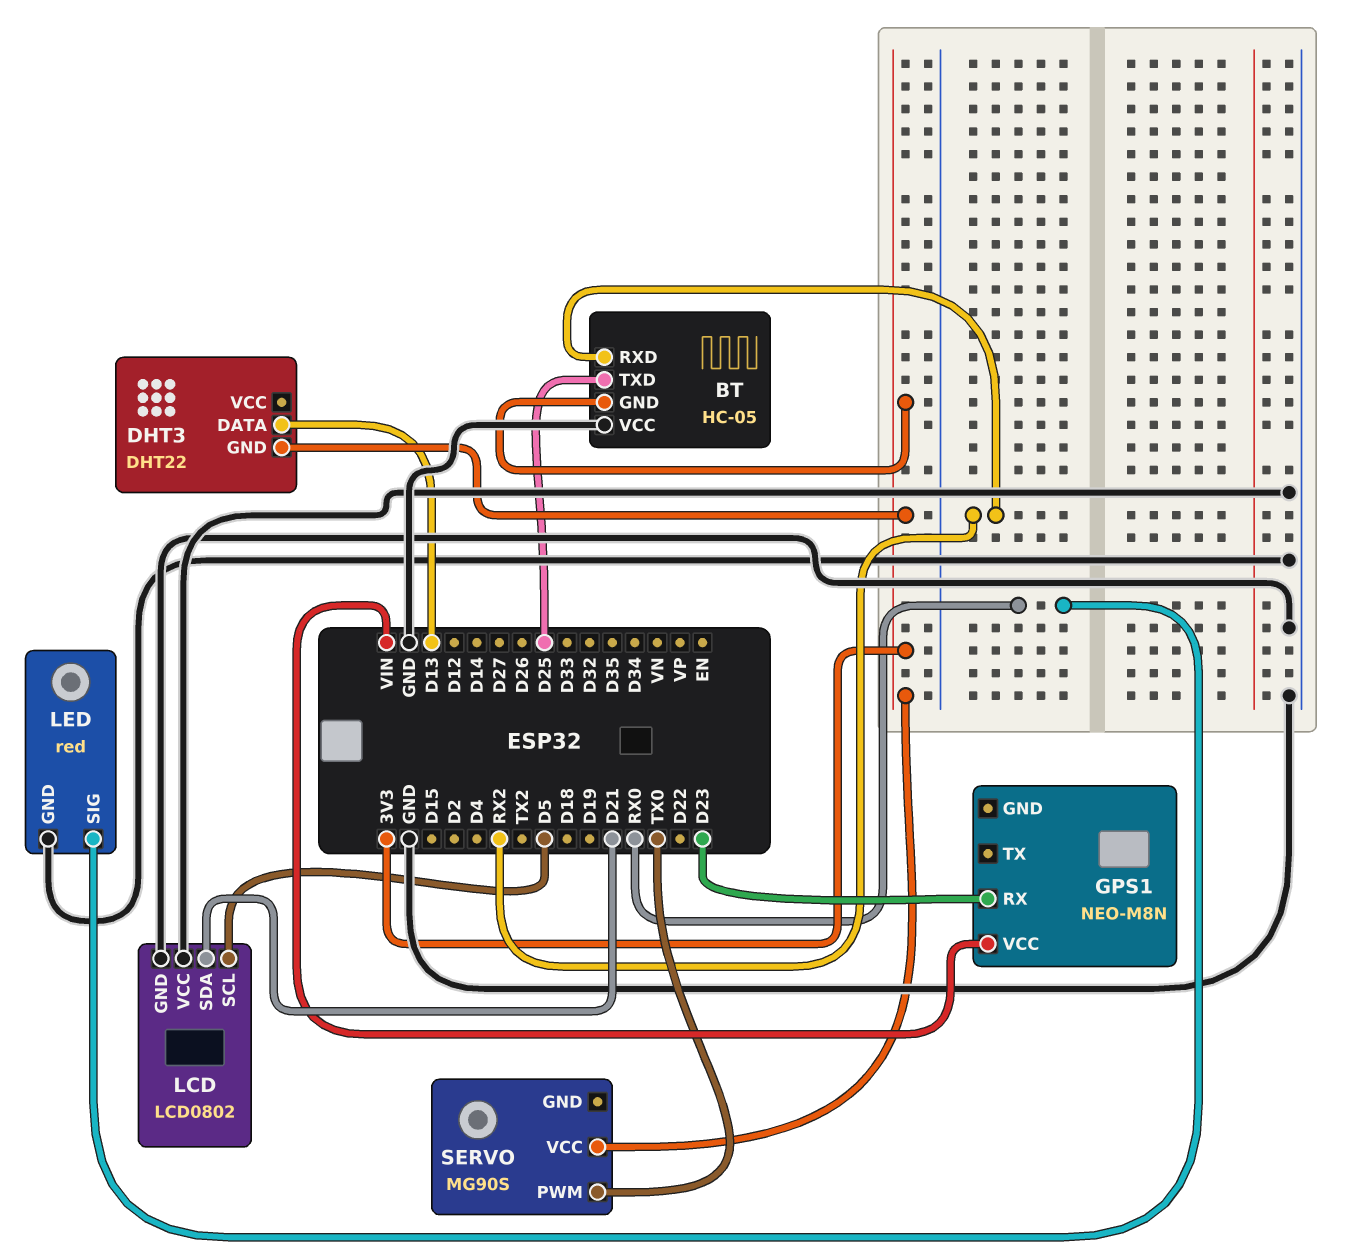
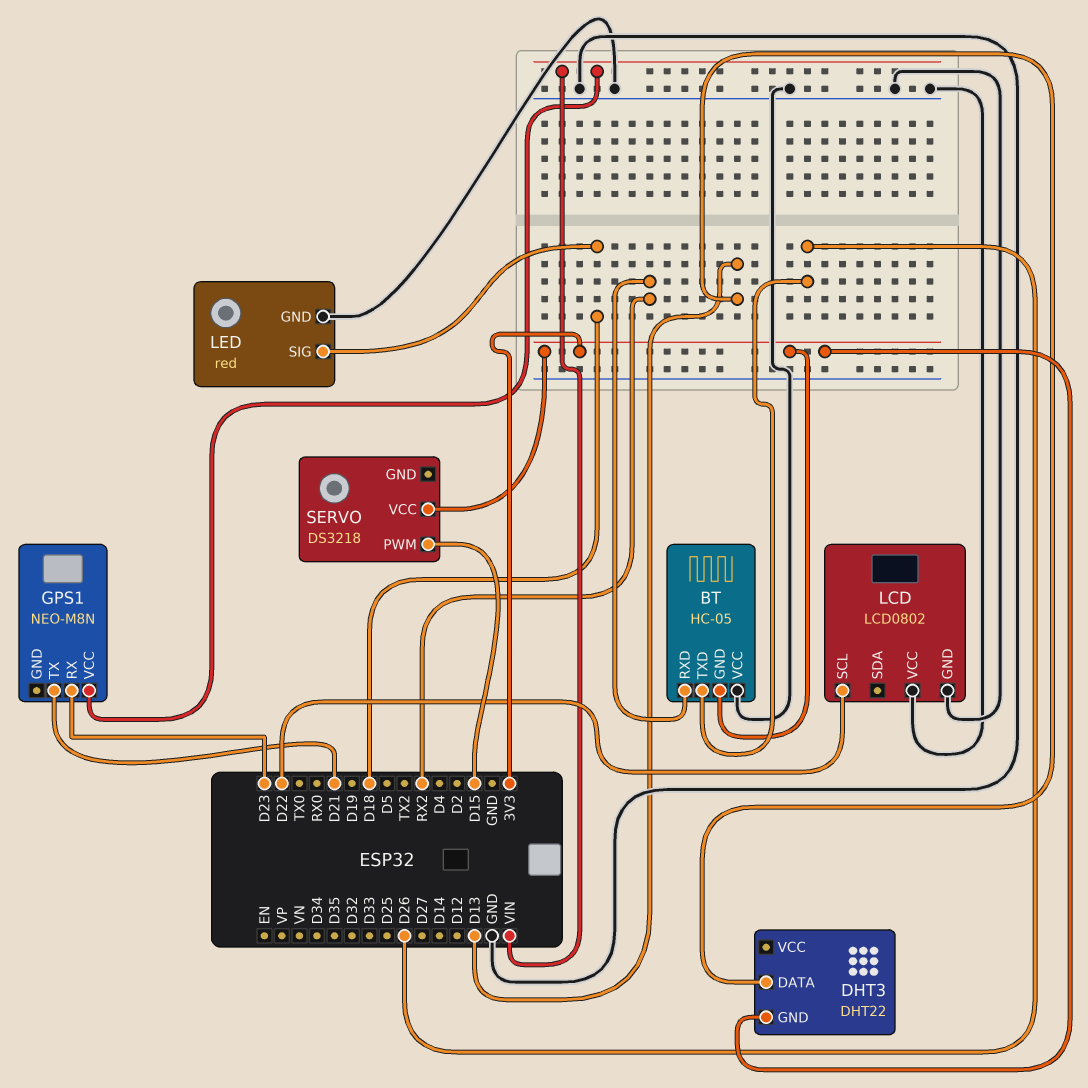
BT pin TXD: D25 -> D26
GPS1 pin TX: none -> D21
LCD pin SCL: D5 -> D22
LCD pin SDA: D21 -> none
LED pin SIG: RX0 -> D18
SERVO: MG90S -> DS3218
SERVO pin PWM: TX0 -> D15

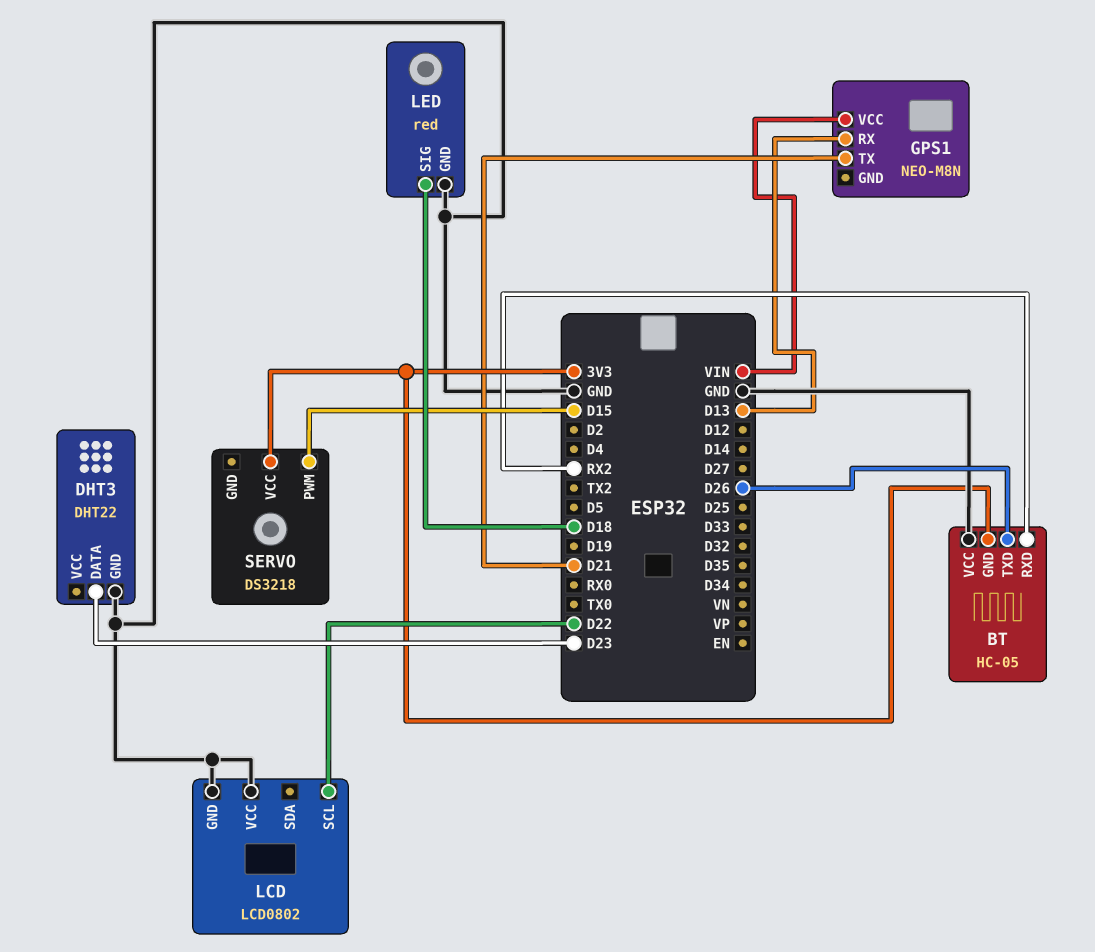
DHT3 pin DATA: D13 -> D23
DHT3 pin GND: 3V3 -> GND
GPS1 pin RX: D23 -> D13

